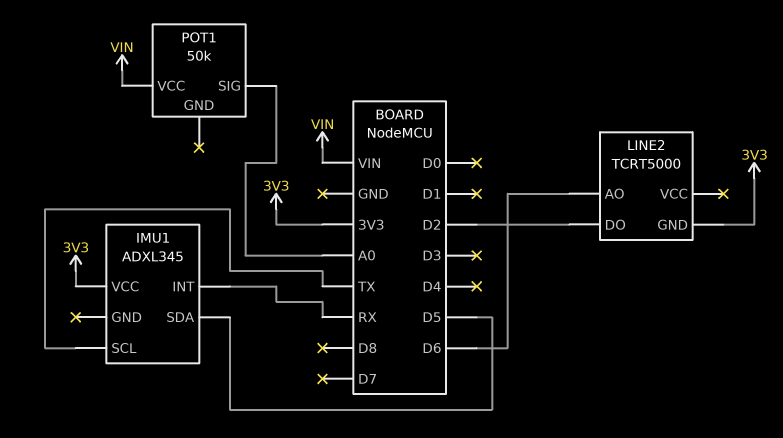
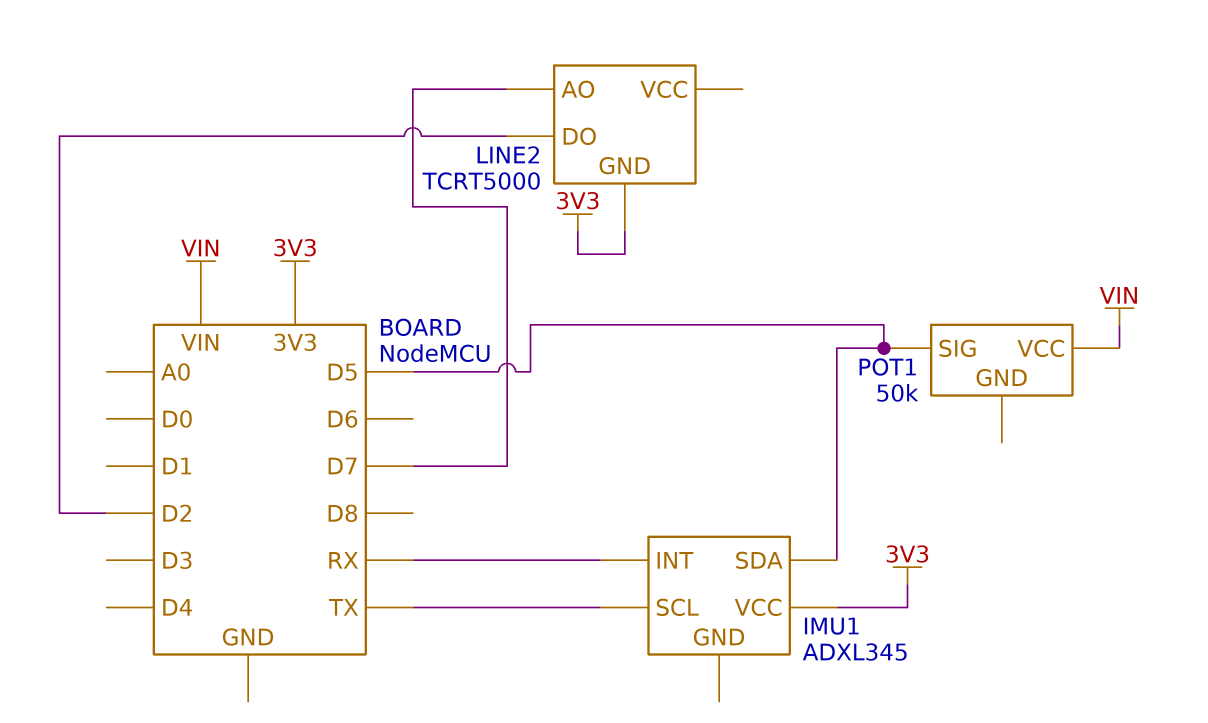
LINE2 pin AO: D6 -> D7
POT1 pin SIG: A0 -> D5

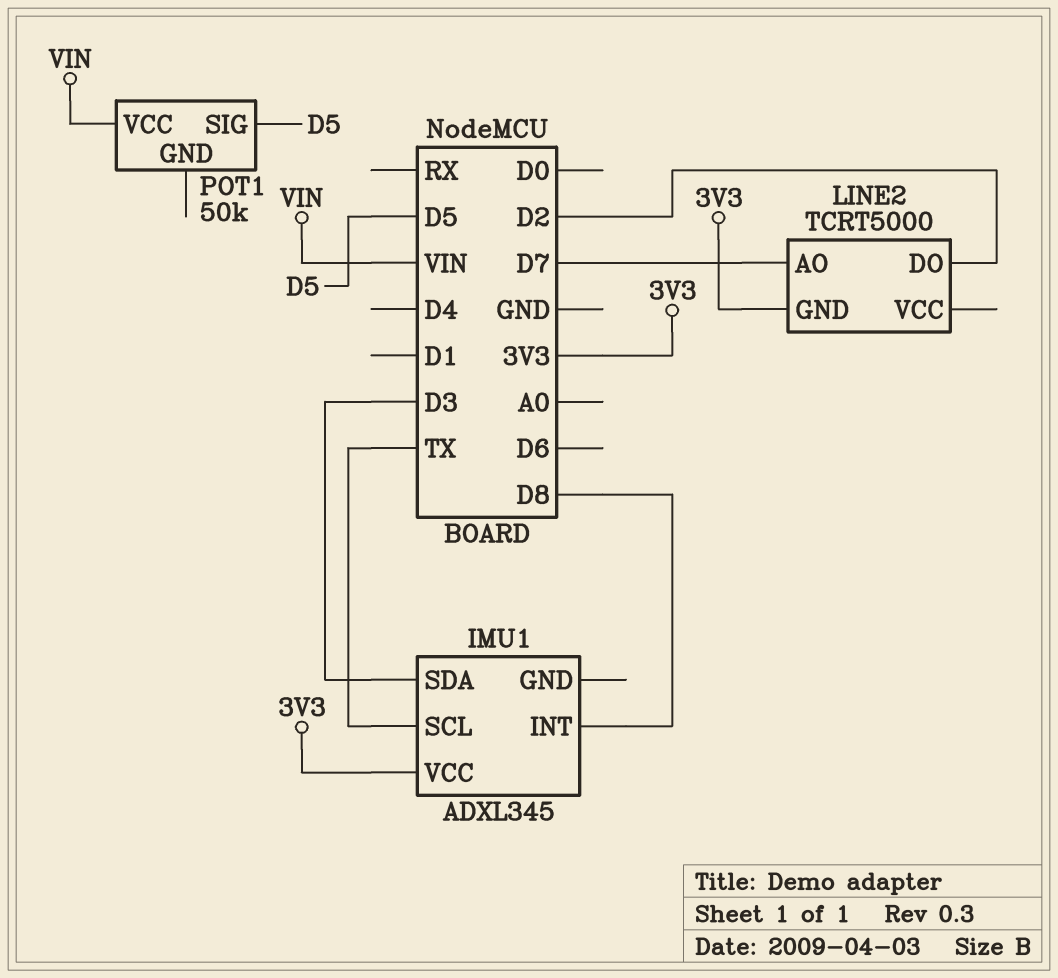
IMU1 pin INT: RX -> D8
IMU1 pin SDA: D5 -> D3

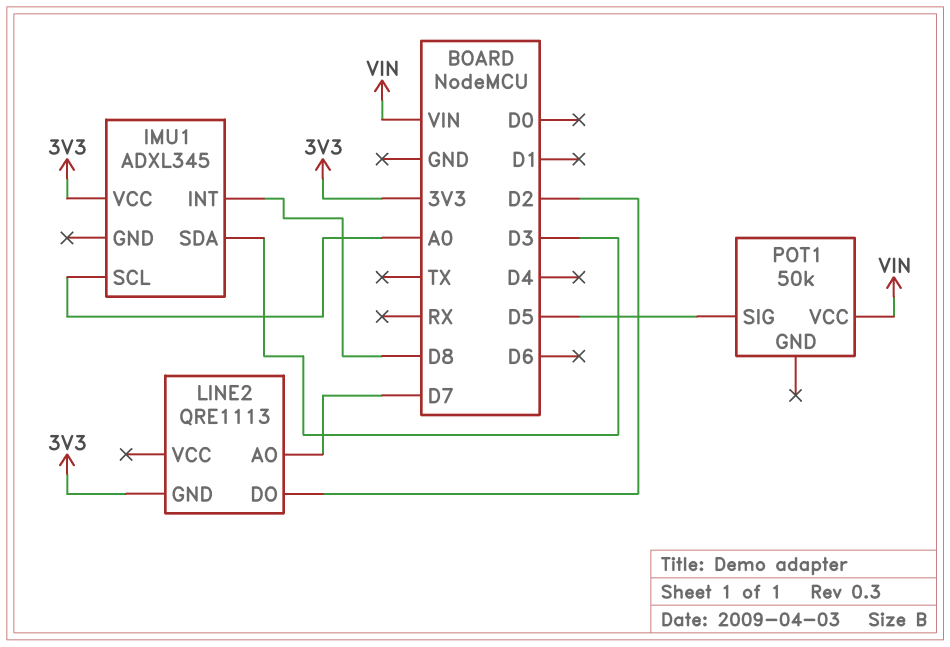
IMU1 pin SCL: TX -> A0
LINE2: TCRT5000 -> QRE1113

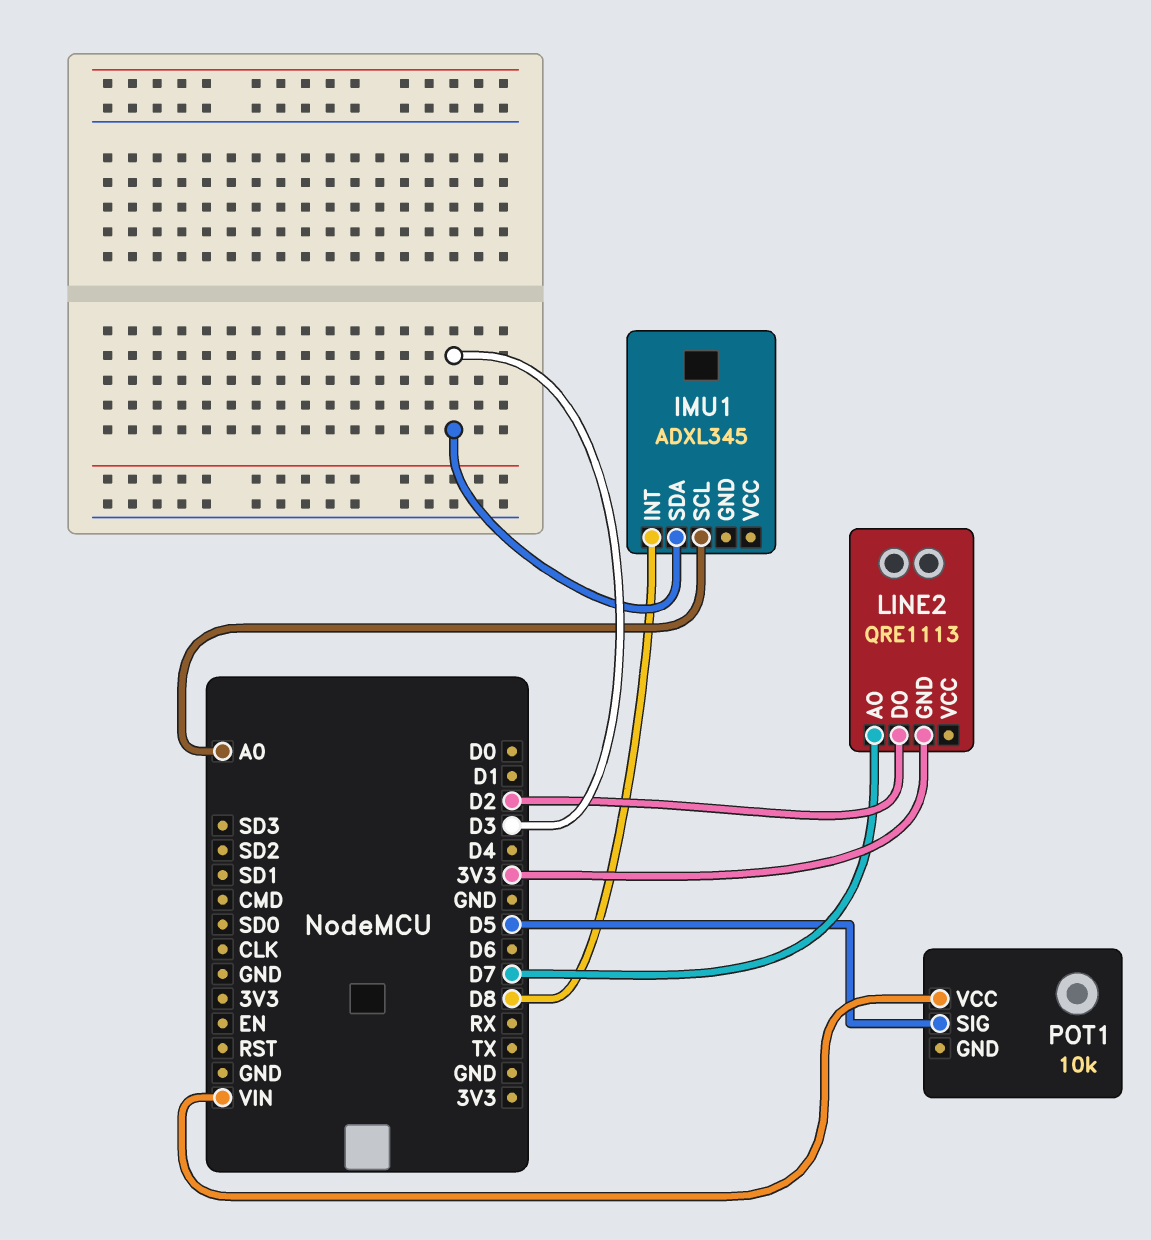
IMU1 pin VCC: 3V3 -> none
POT1: 50k -> 10k

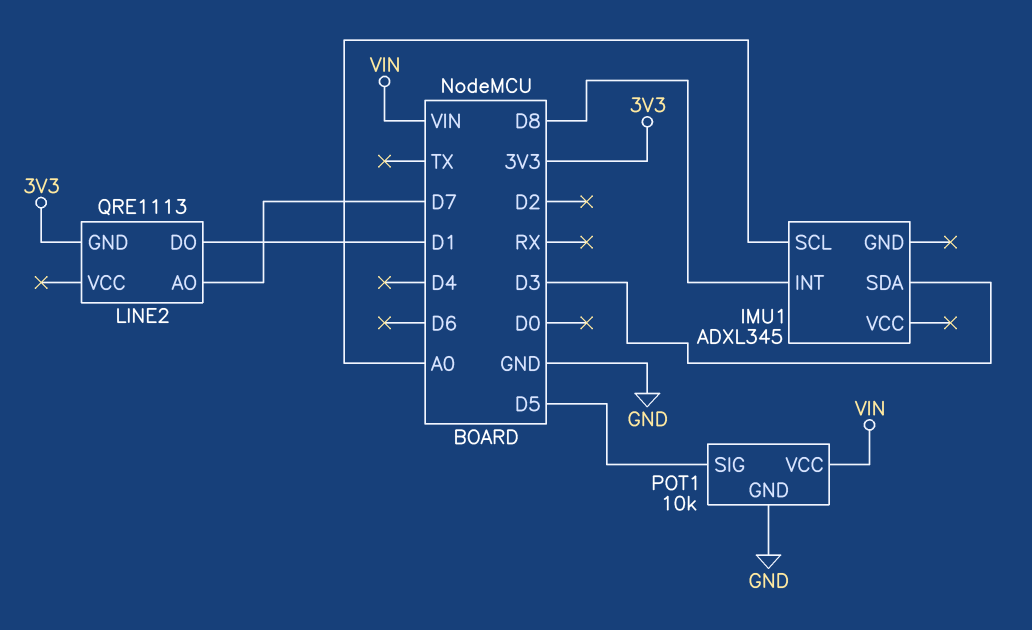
LINE2 pin DO: D2 -> D1
POT1 pin GND: none -> GND

